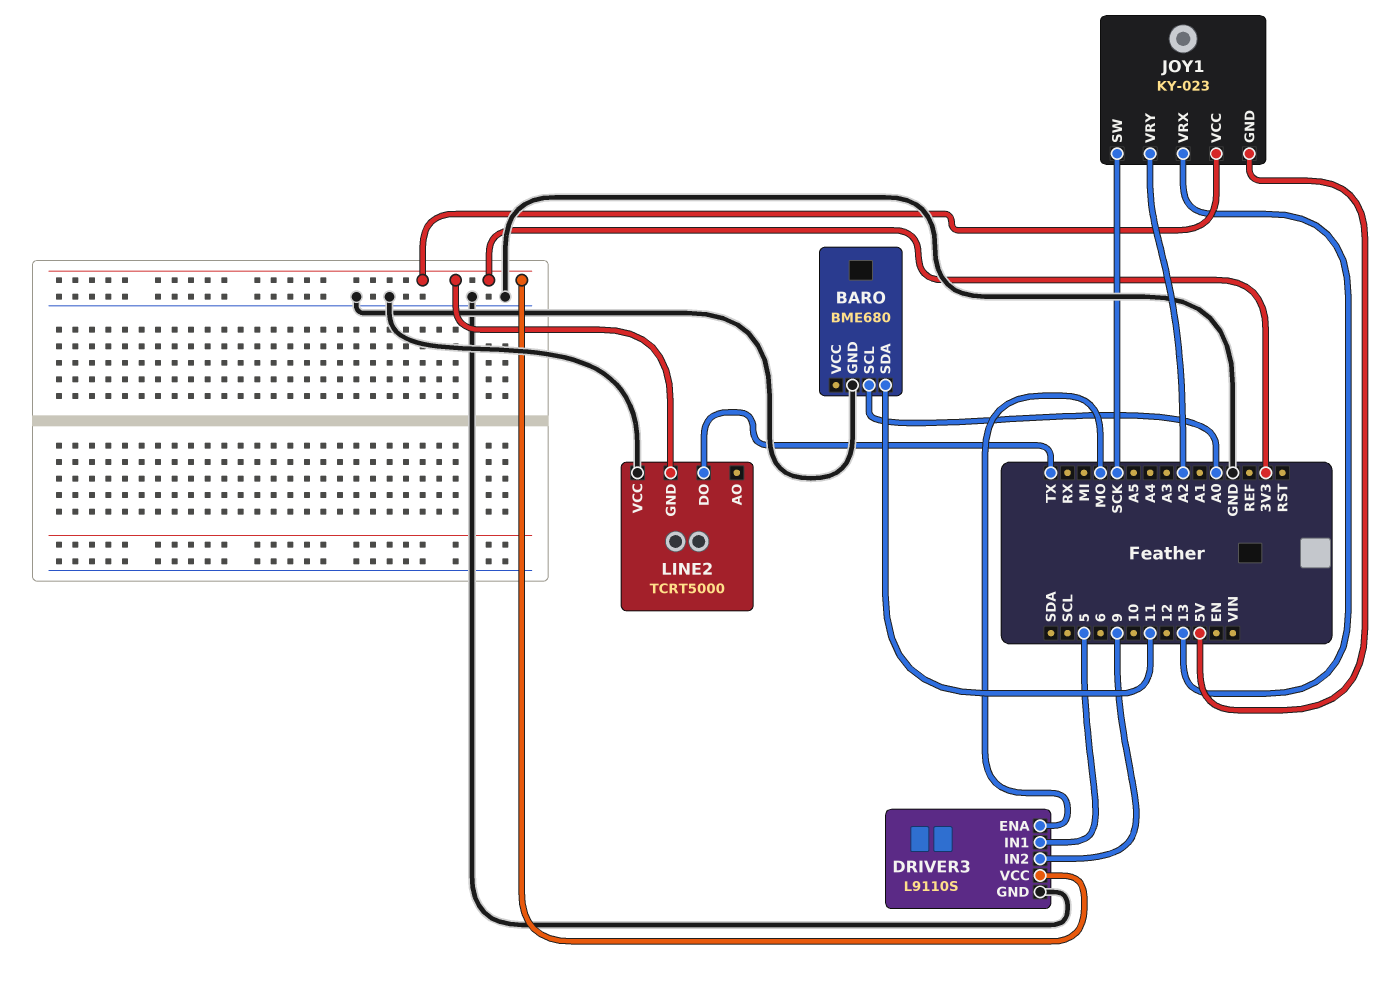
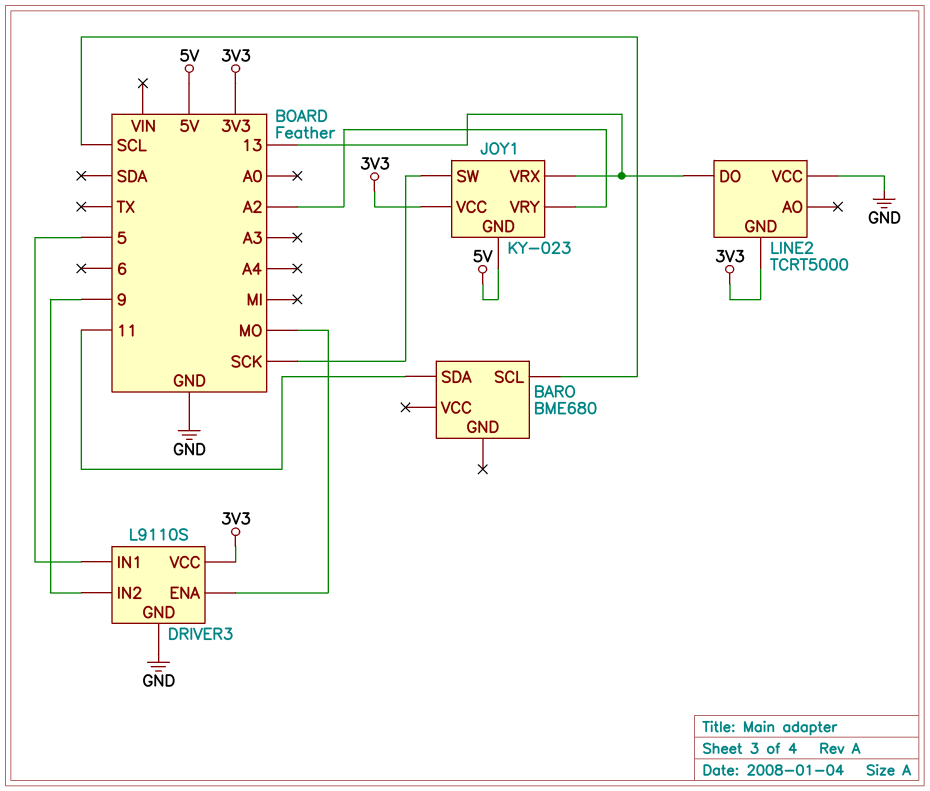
BARO pin GND: GND -> none
BARO pin SCL: A0 -> SCL
LINE2 pin DO: TX -> 13

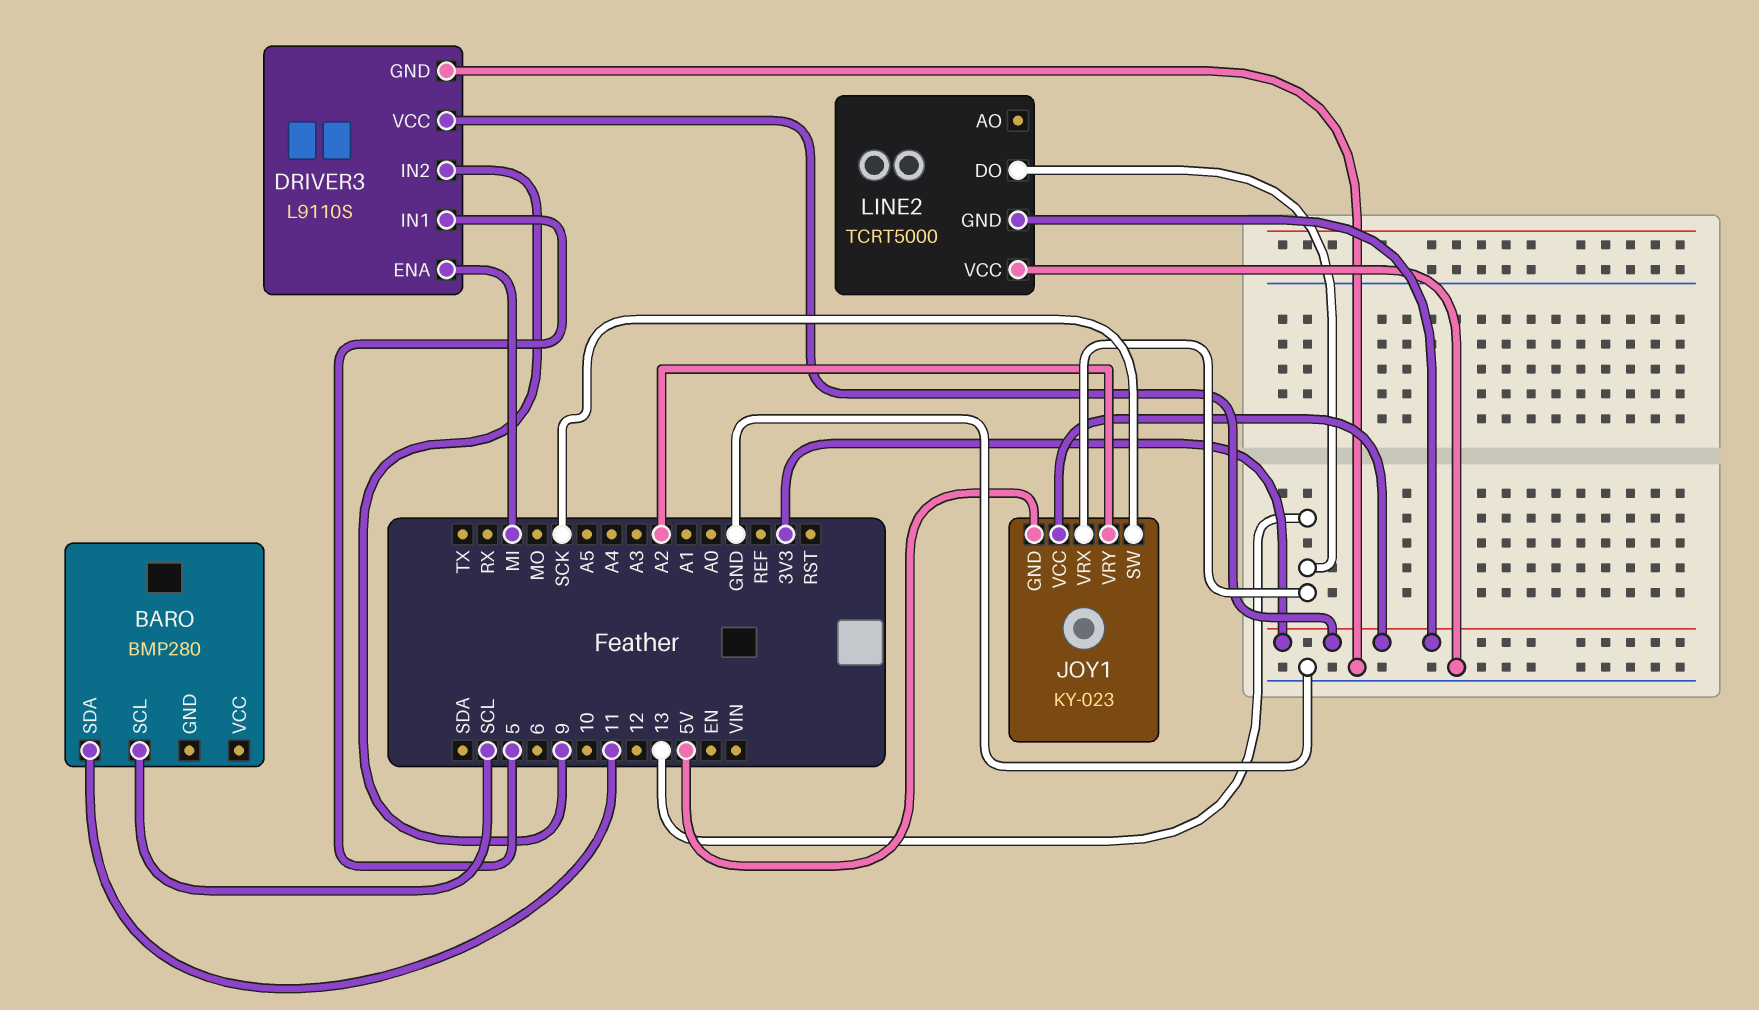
BARO: BME680 -> BMP280
DRIVER3 pin ENA: MO -> MI

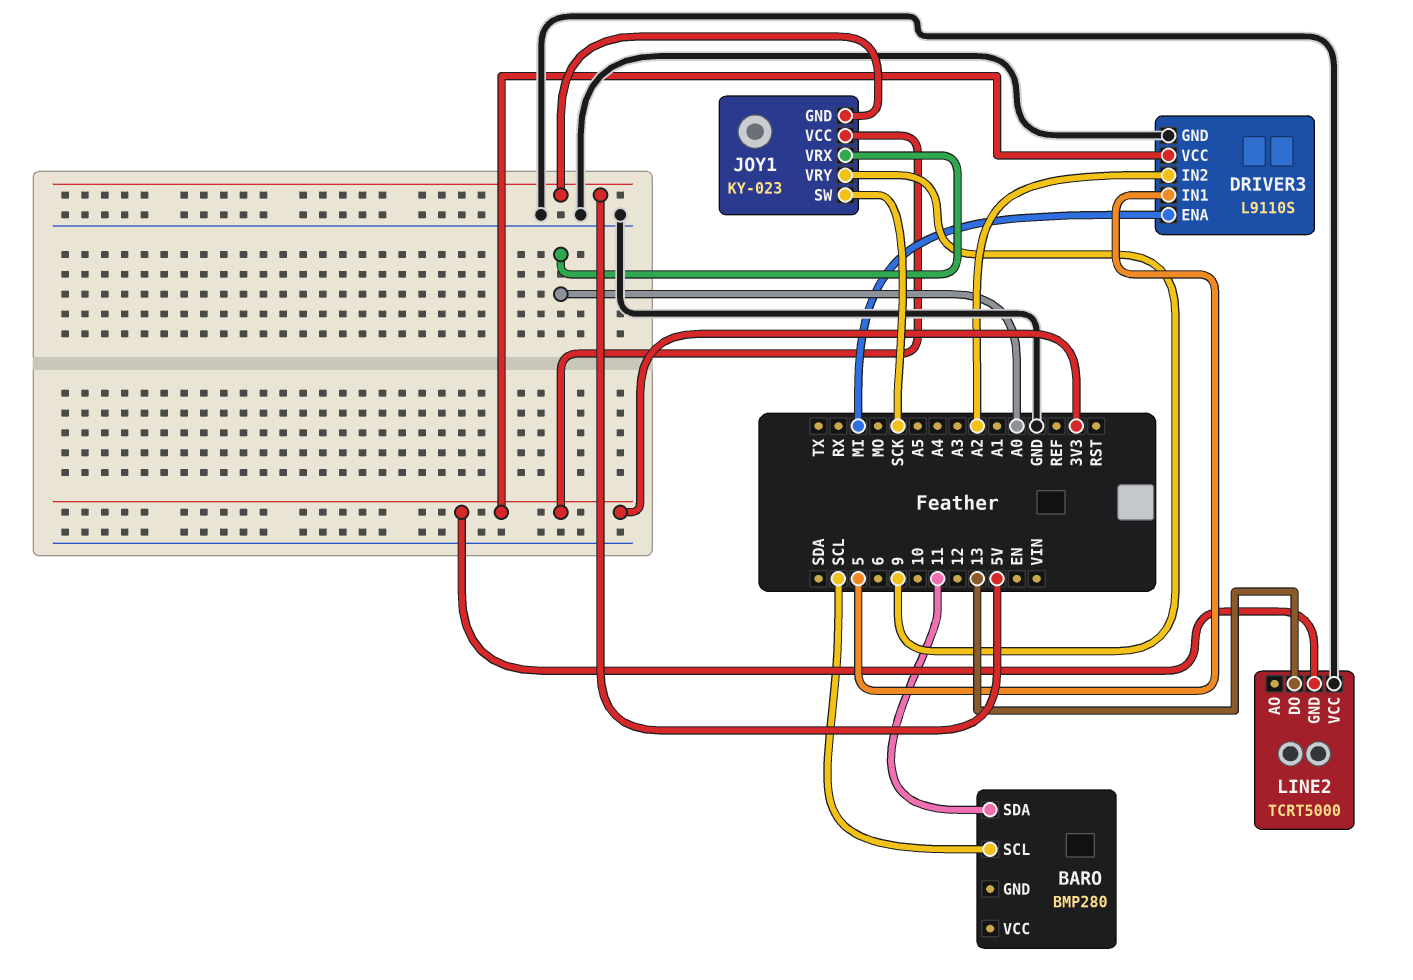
DRIVER3 pin IN2: 9 -> A2
JOY1 pin VRX: 13 -> A0
JOY1 pin VRY: A2 -> 9

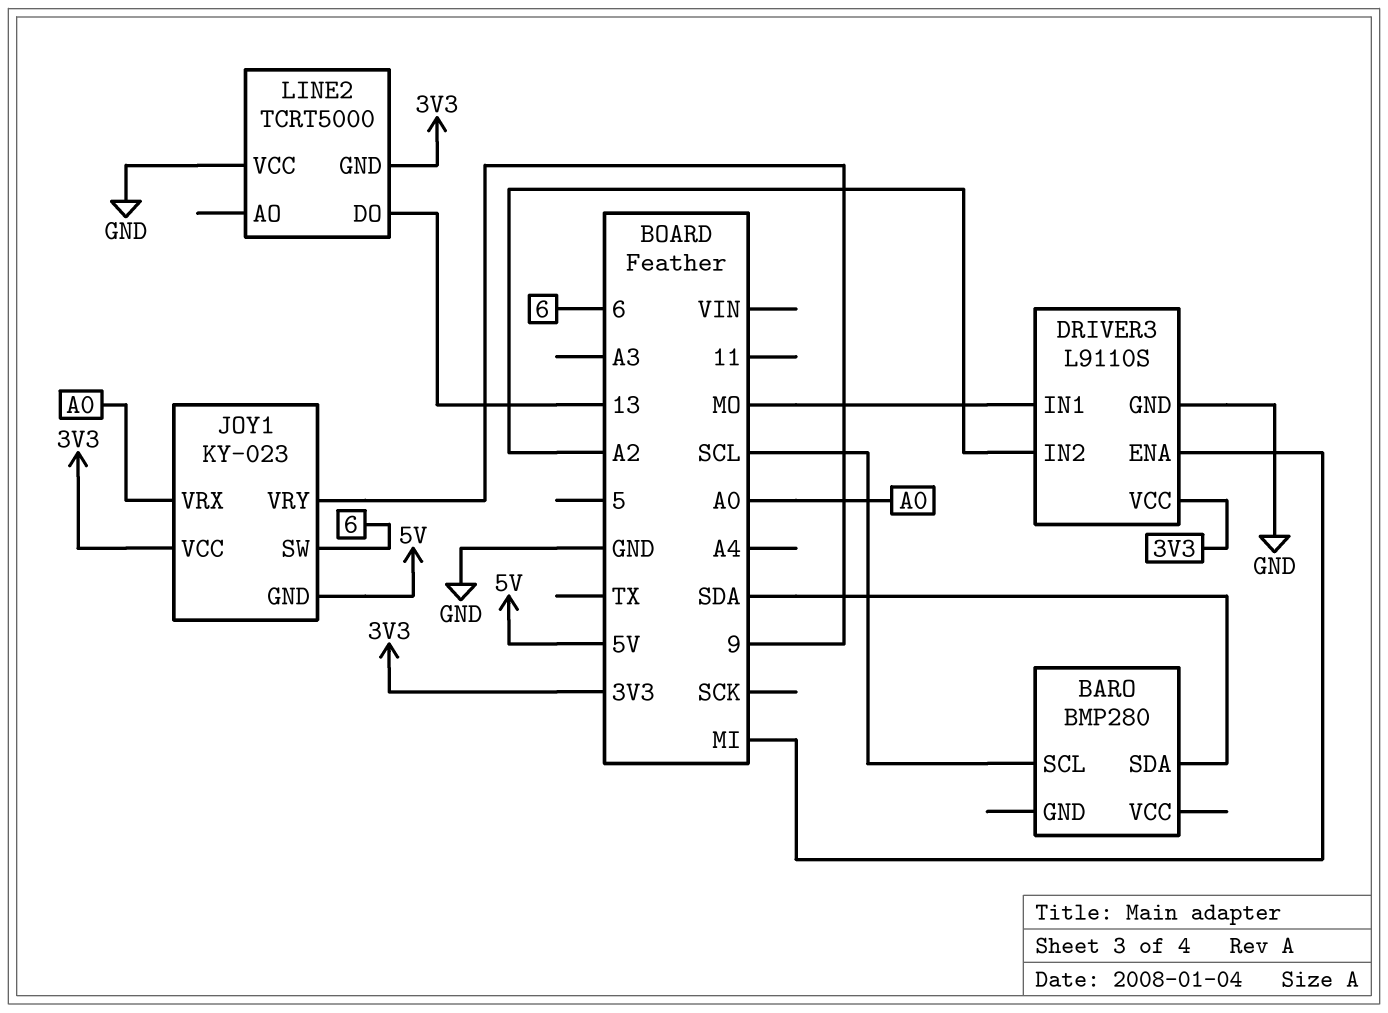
BARO pin SDA: 11 -> SDA
DRIVER3 pin IN1: 5 -> MO
JOY1 pin SW: SCK -> 6

